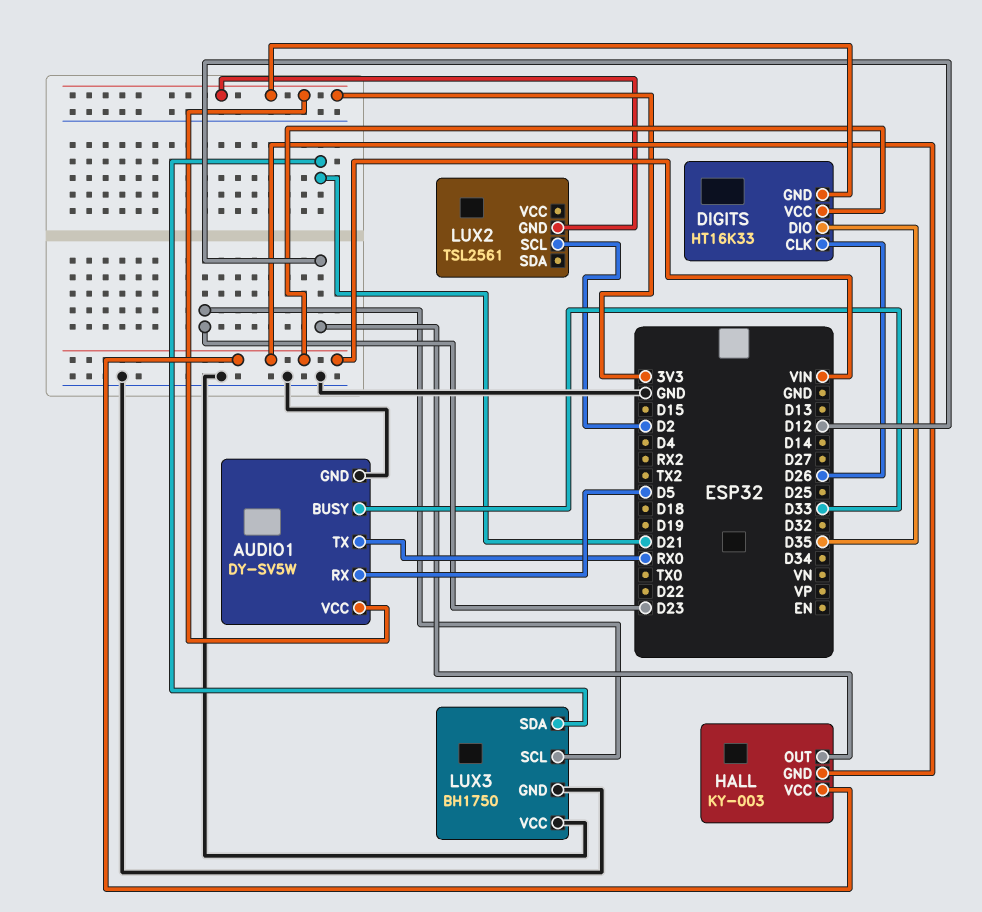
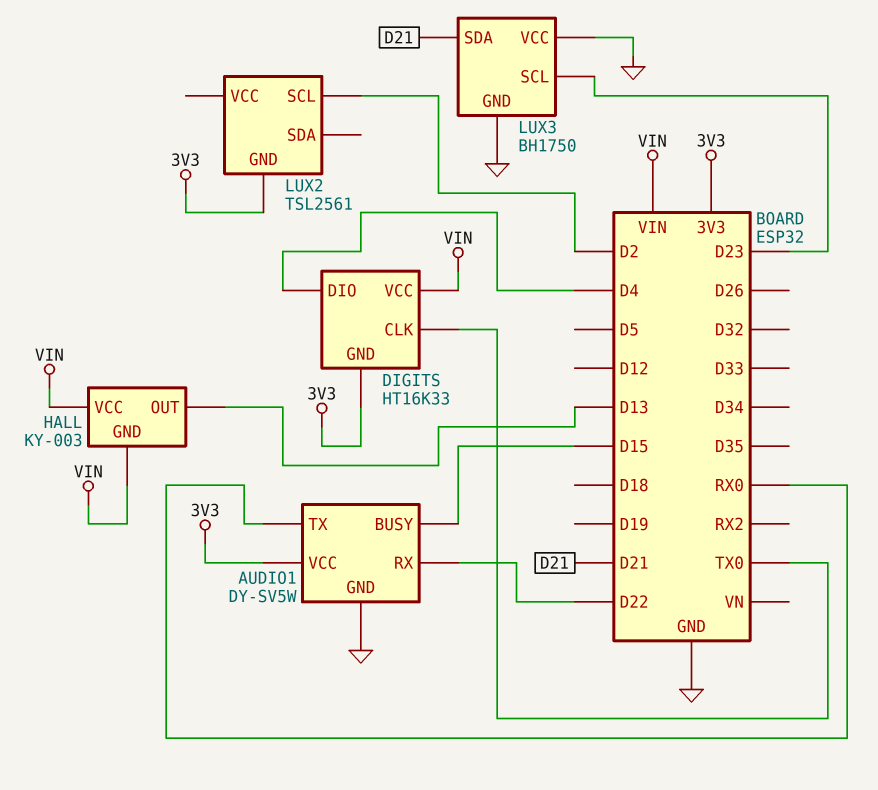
AUDIO1 pin BUSY: D33 -> D15
AUDIO1 pin RX: D5 -> D22
DIGITS pin CLK: D26 -> TX0
DIGITS pin DIO: D35 -> D4
HALL pin OUT: D12 -> D13

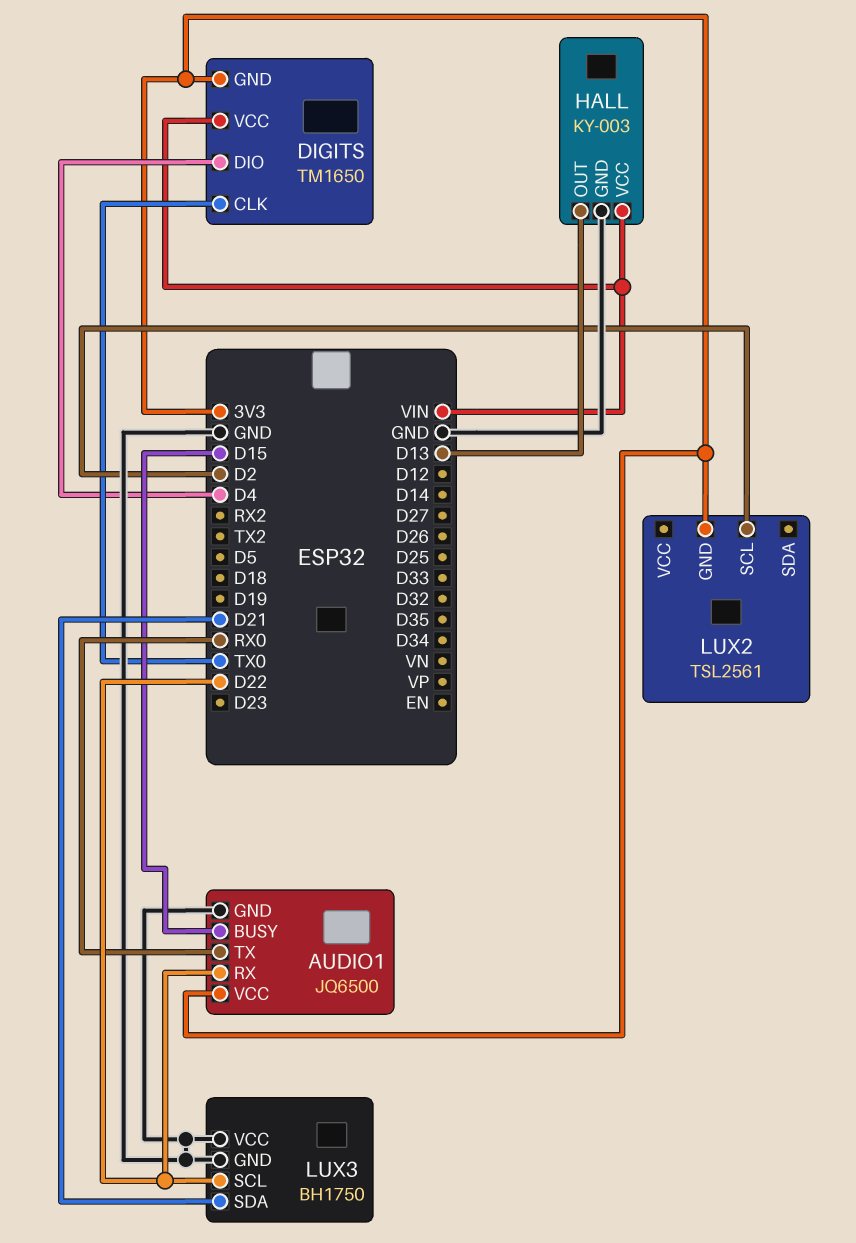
AUDIO1: DY-SV5W -> JQ6500
DIGITS: HT16K33 -> TM1650
HALL pin GND: VIN -> GND
LUX3 pin SCL: D23 -> D22

